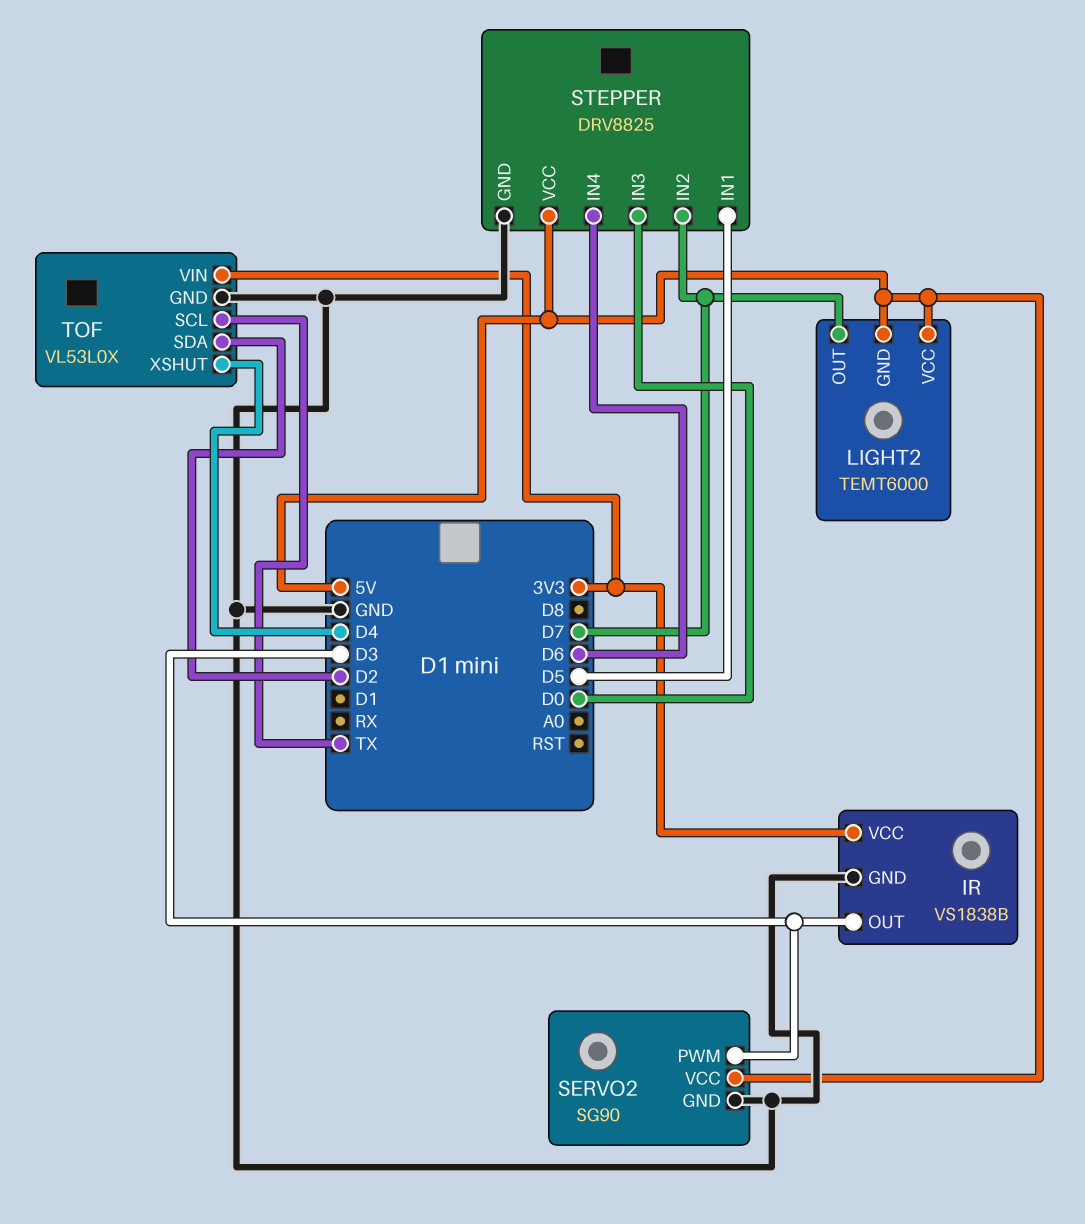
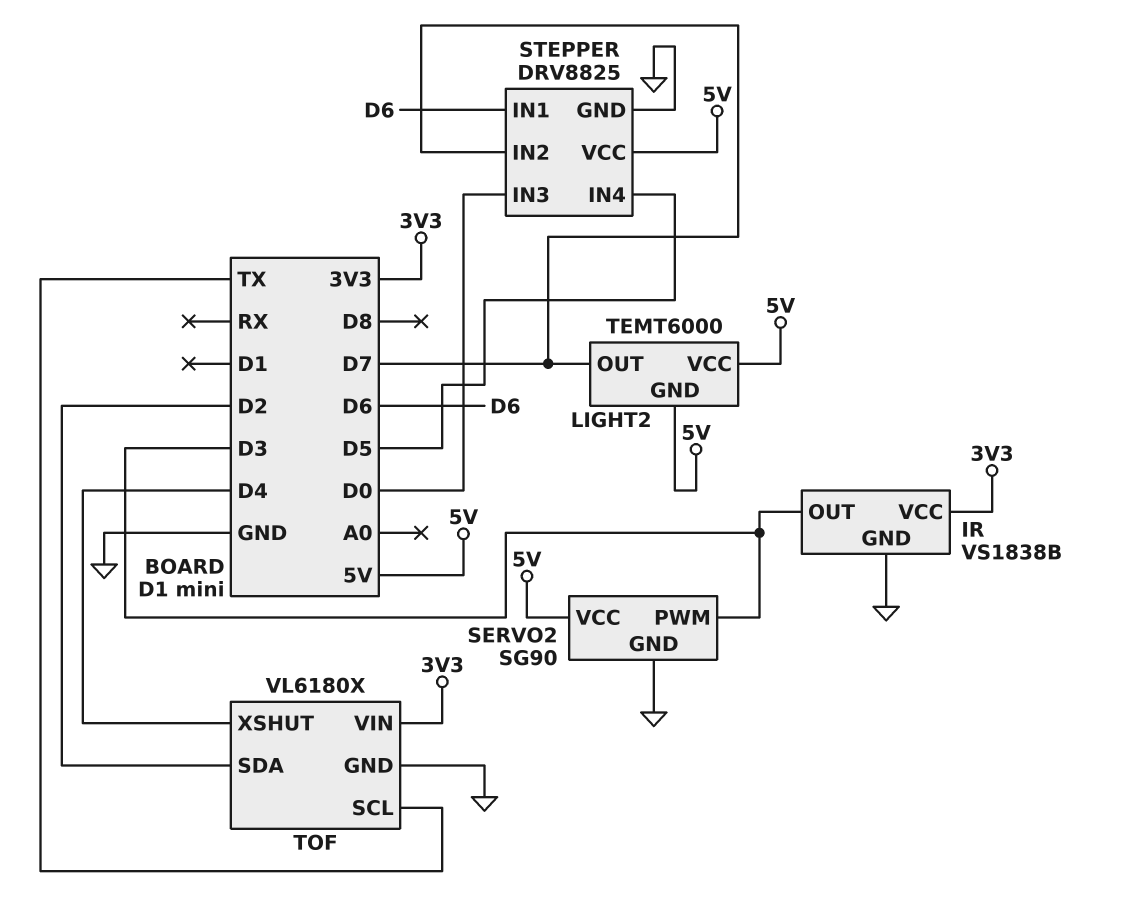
STEPPER pin IN1: D5 -> D6
STEPPER pin IN4: D6 -> D5
TOF: VL53L0X -> VL6180X

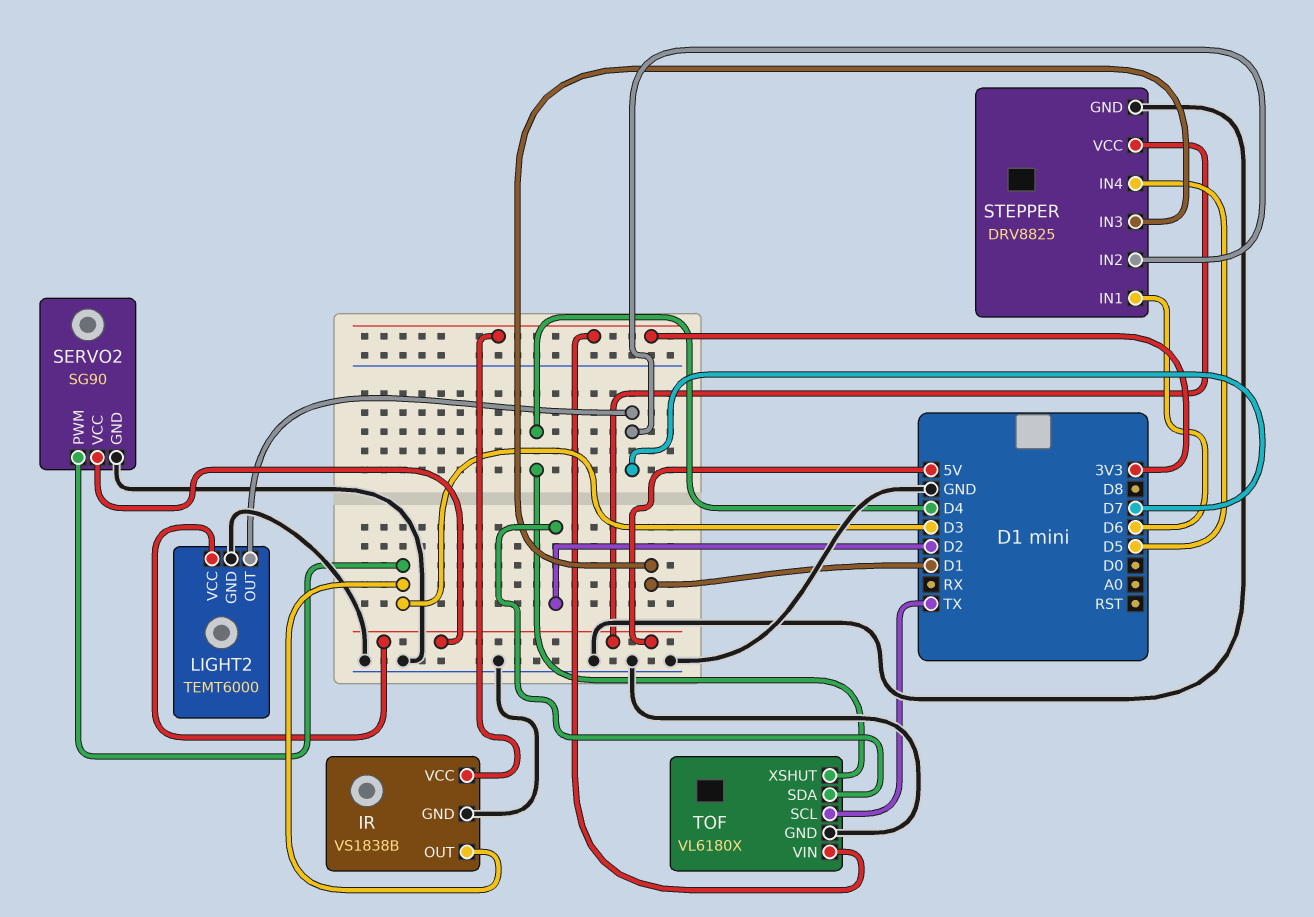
LIGHT2 pin GND: 5V -> GND
STEPPER pin IN3: D0 -> D1

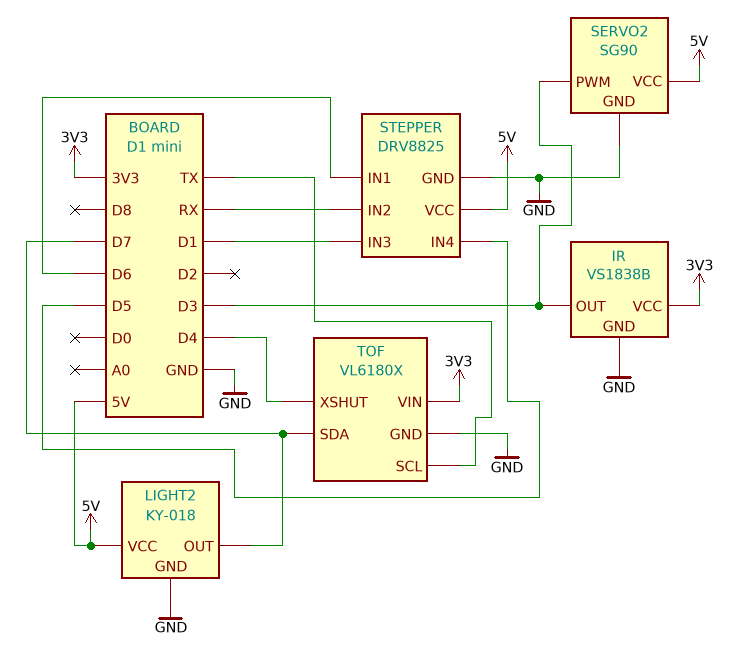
LIGHT2: TEMT6000 -> KY-018
STEPPER pin IN2: D7 -> RX
TOF pin SDA: D2 -> D7

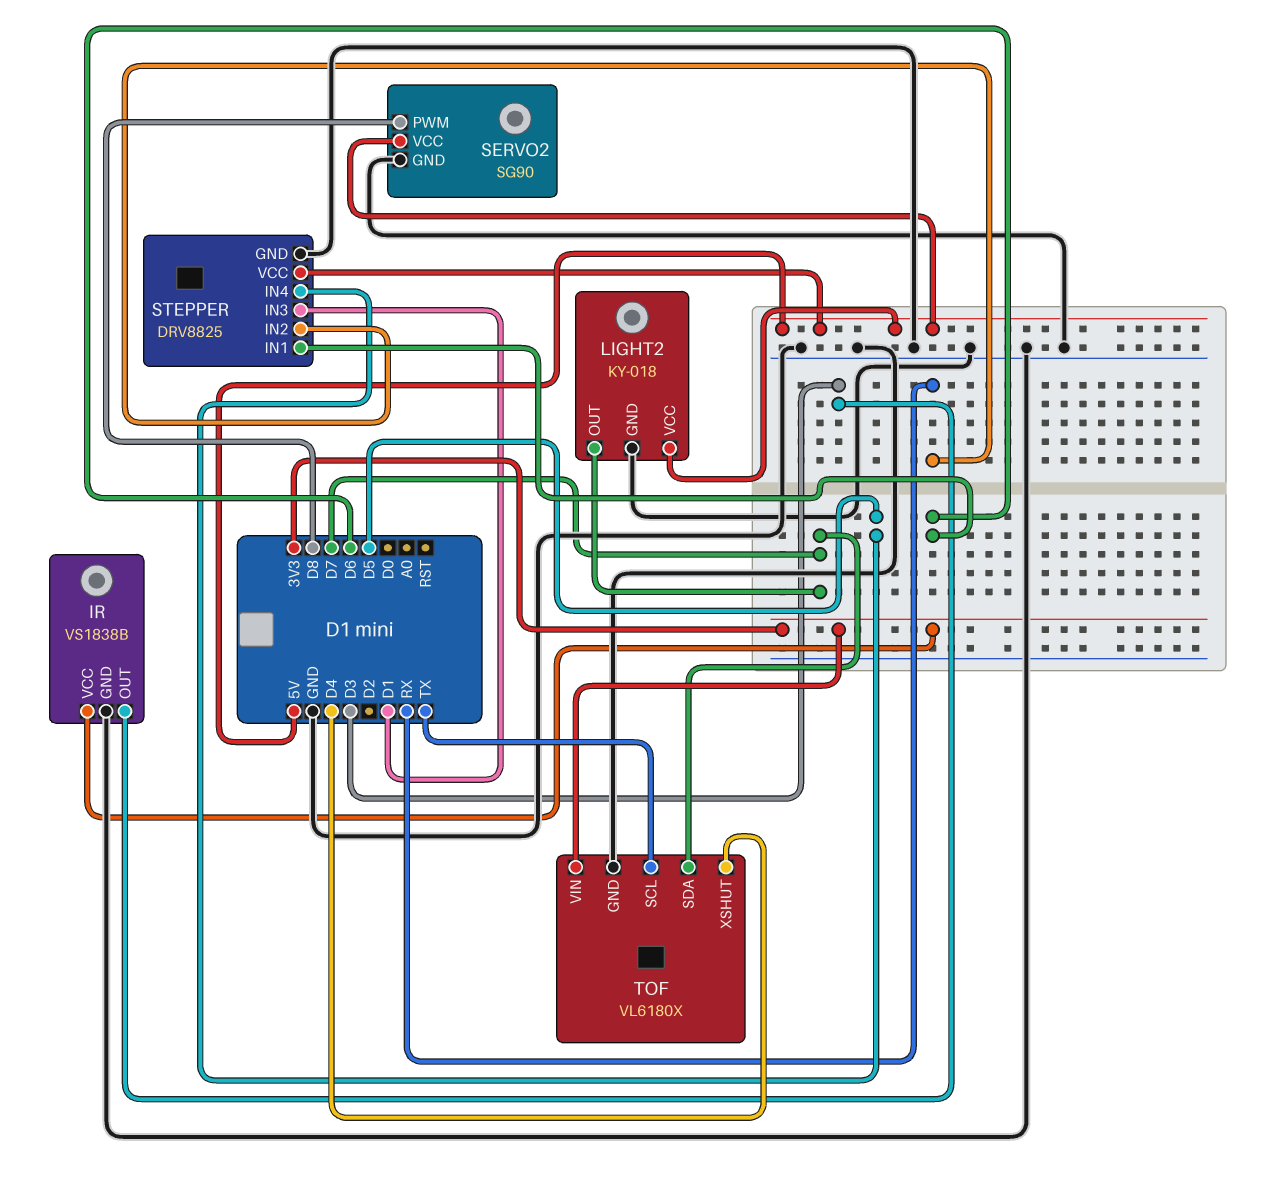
SERVO2 pin PWM: D3 -> D8

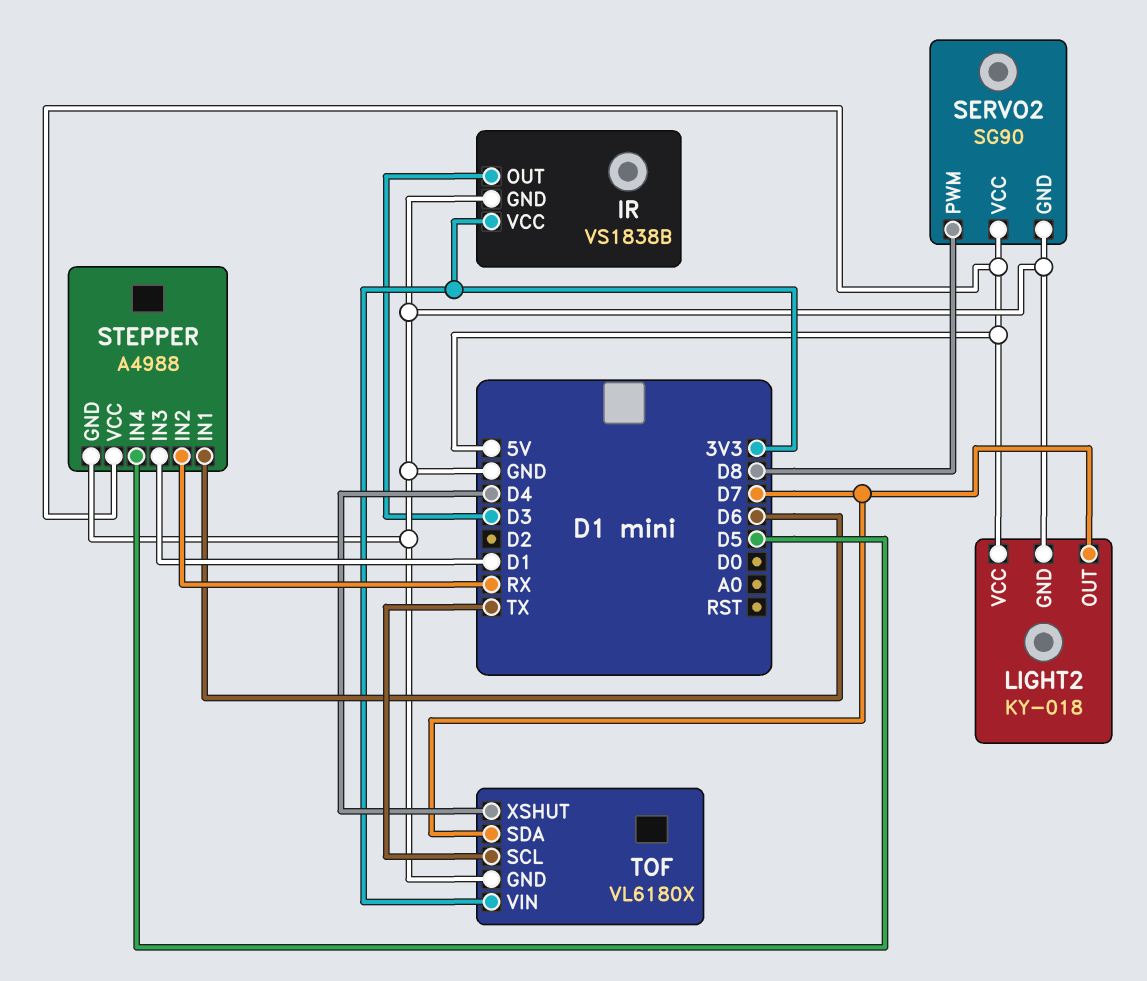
STEPPER: DRV8825 -> A4988

